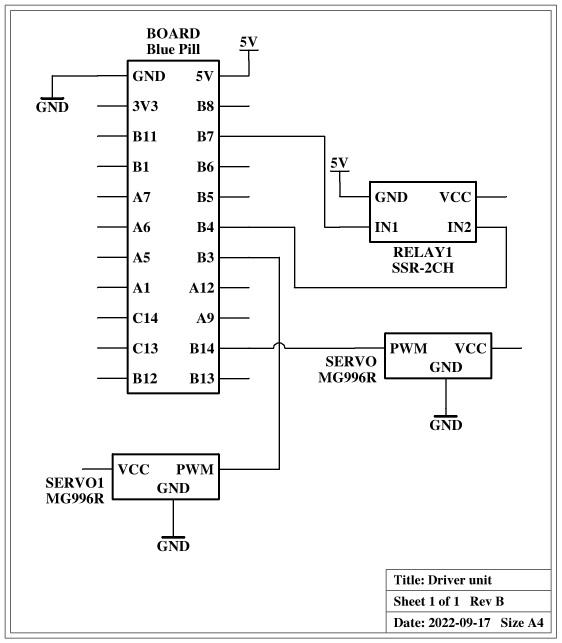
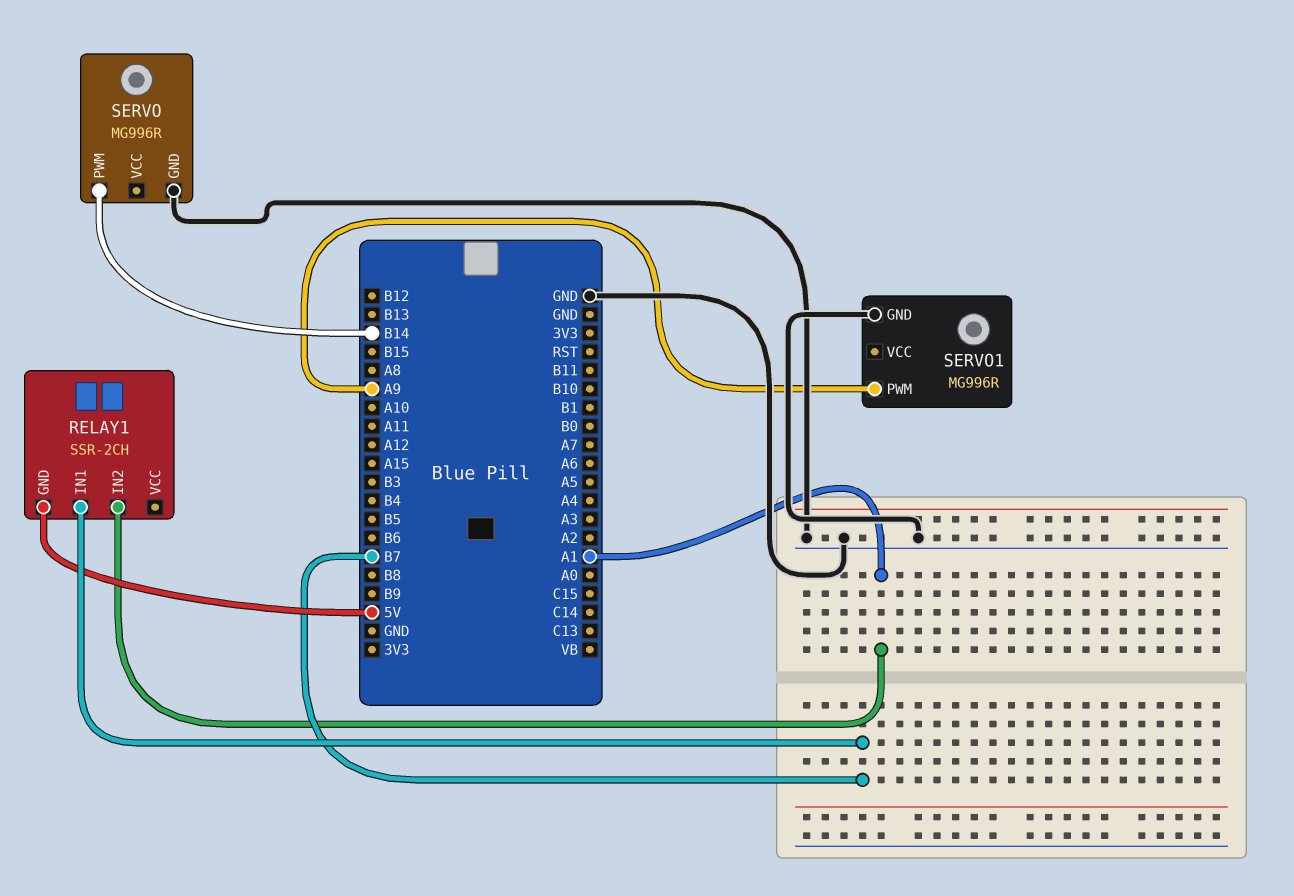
RELAY1 pin IN2: B4 -> A1
SERVO1 pin PWM: B3 -> A9

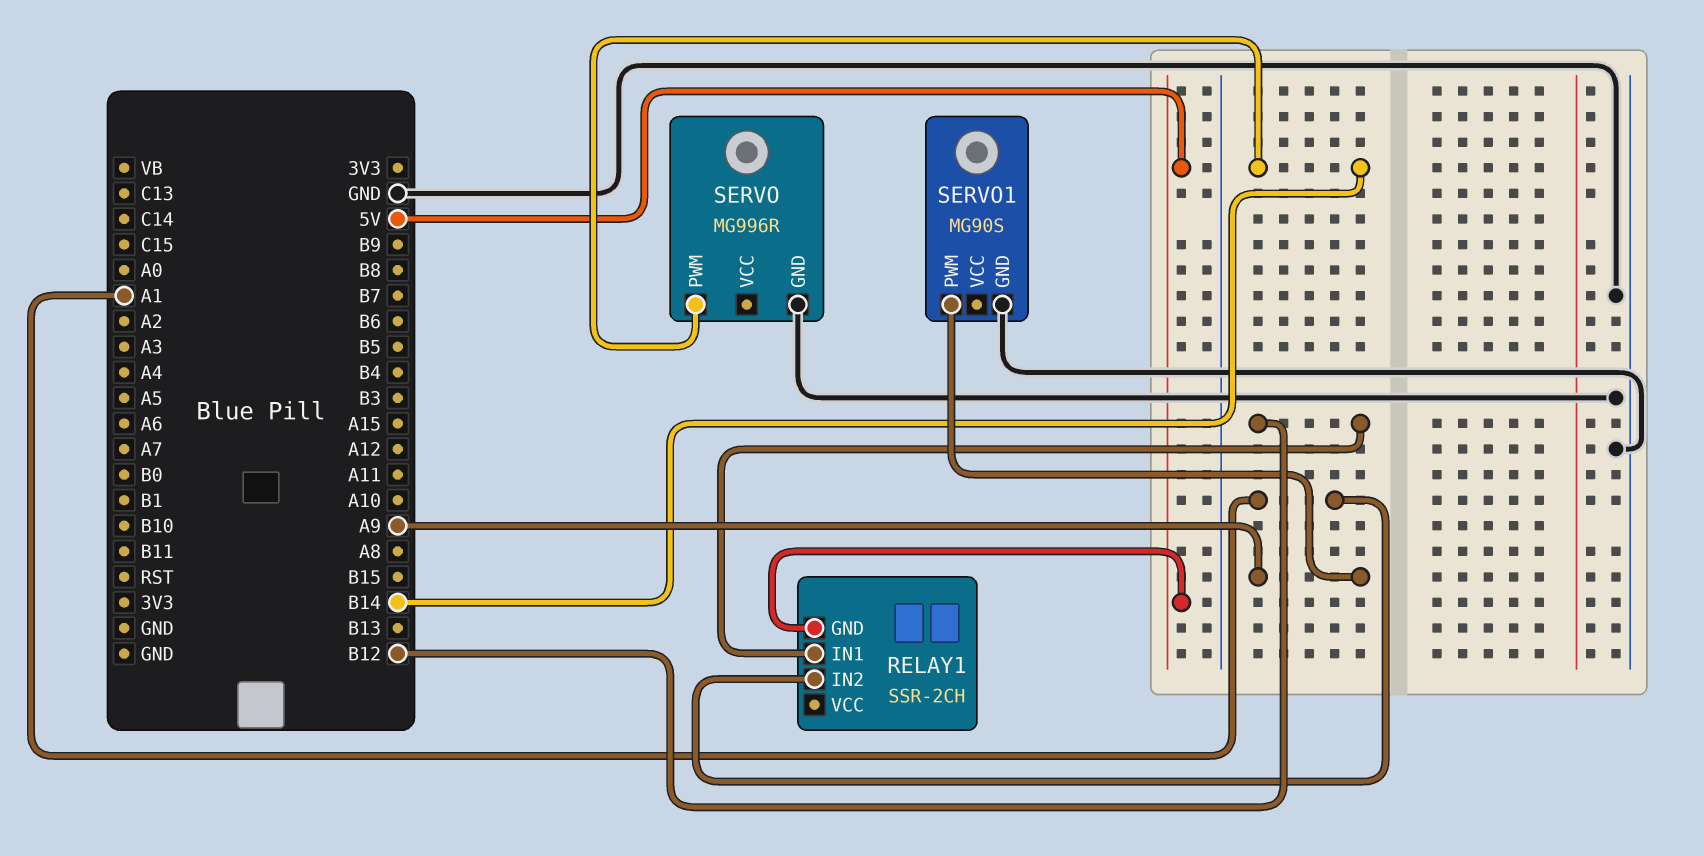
RELAY1 pin IN1: B7 -> B12
SERVO1: MG996R -> MG90S

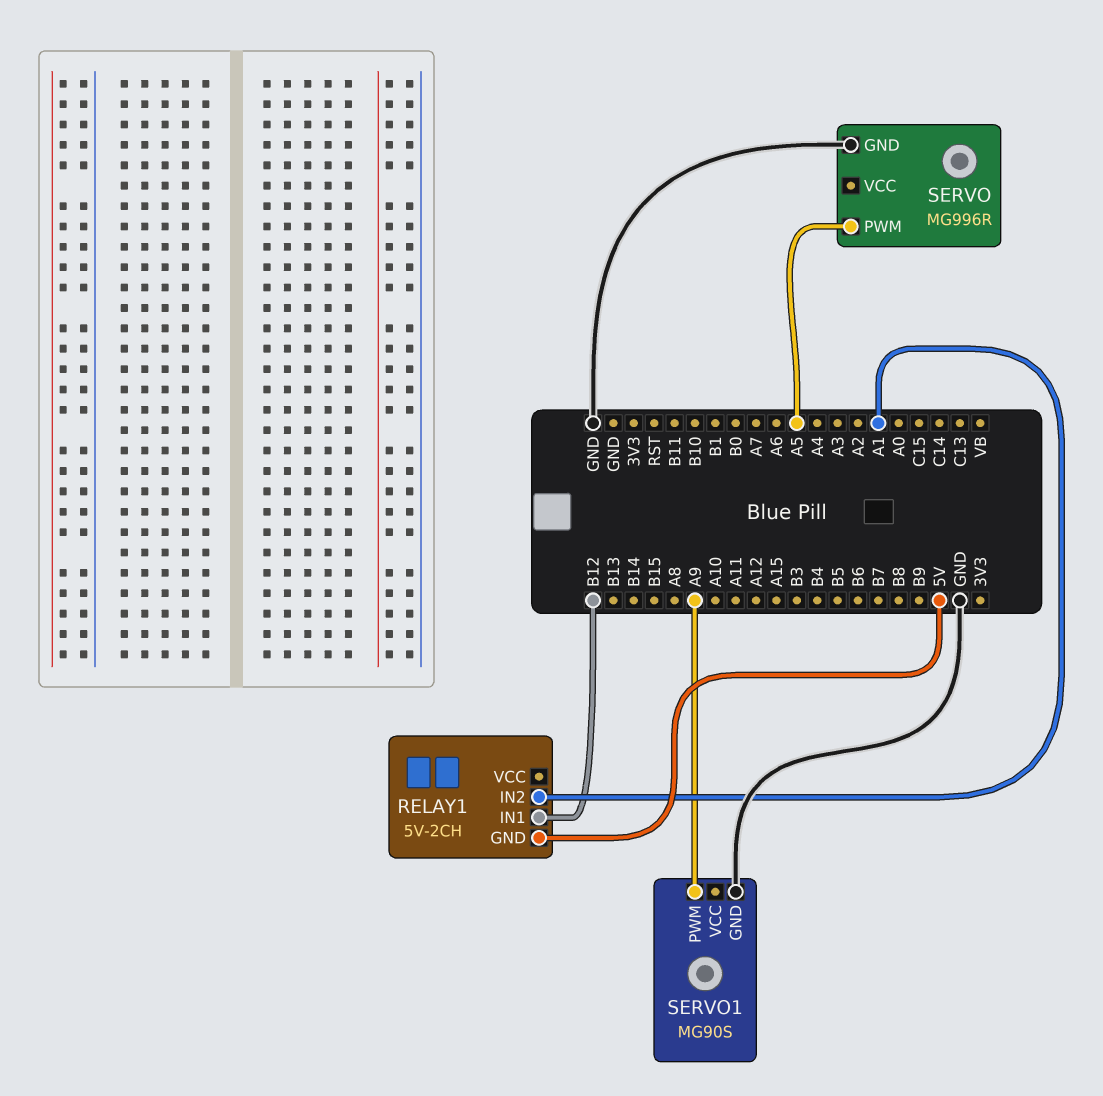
RELAY1: SSR-2CH -> 5V-2CH
SERVO pin PWM: B14 -> A5

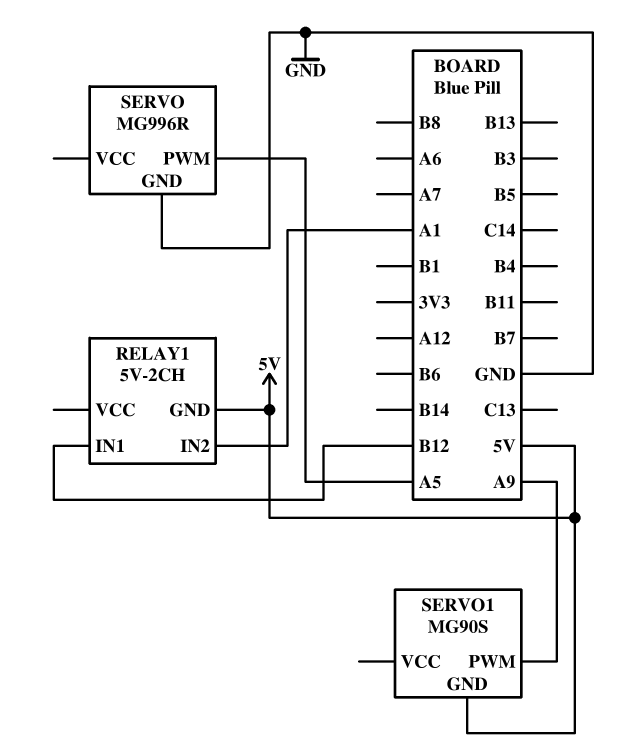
SERVO1 pin GND: GND -> 5V

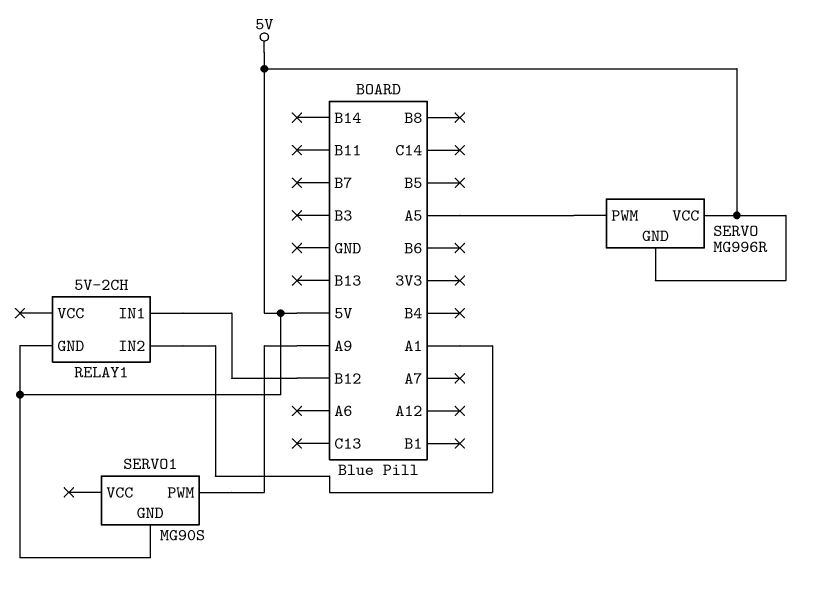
SERVO pin GND: GND -> 5V
SERVO pin VCC: none -> 5V

